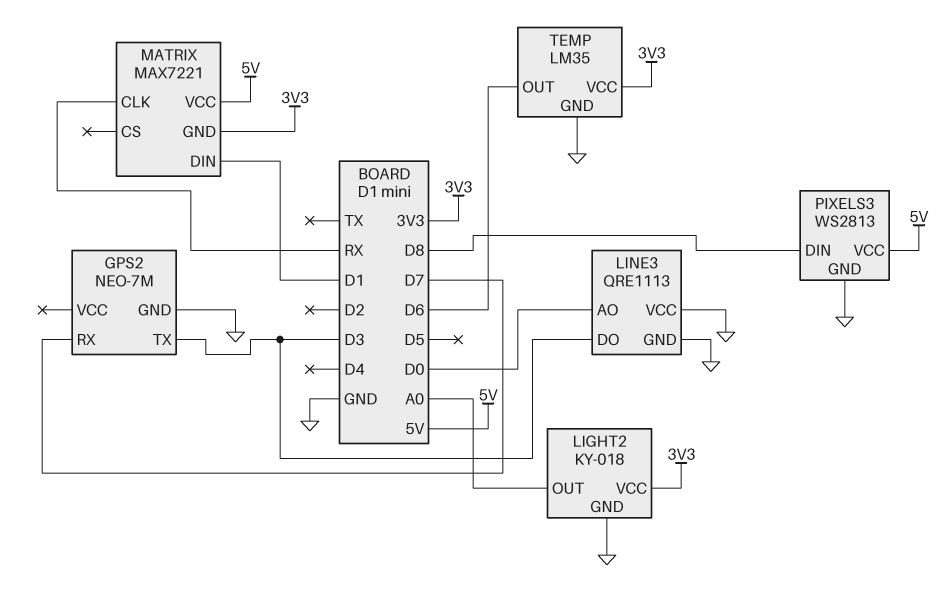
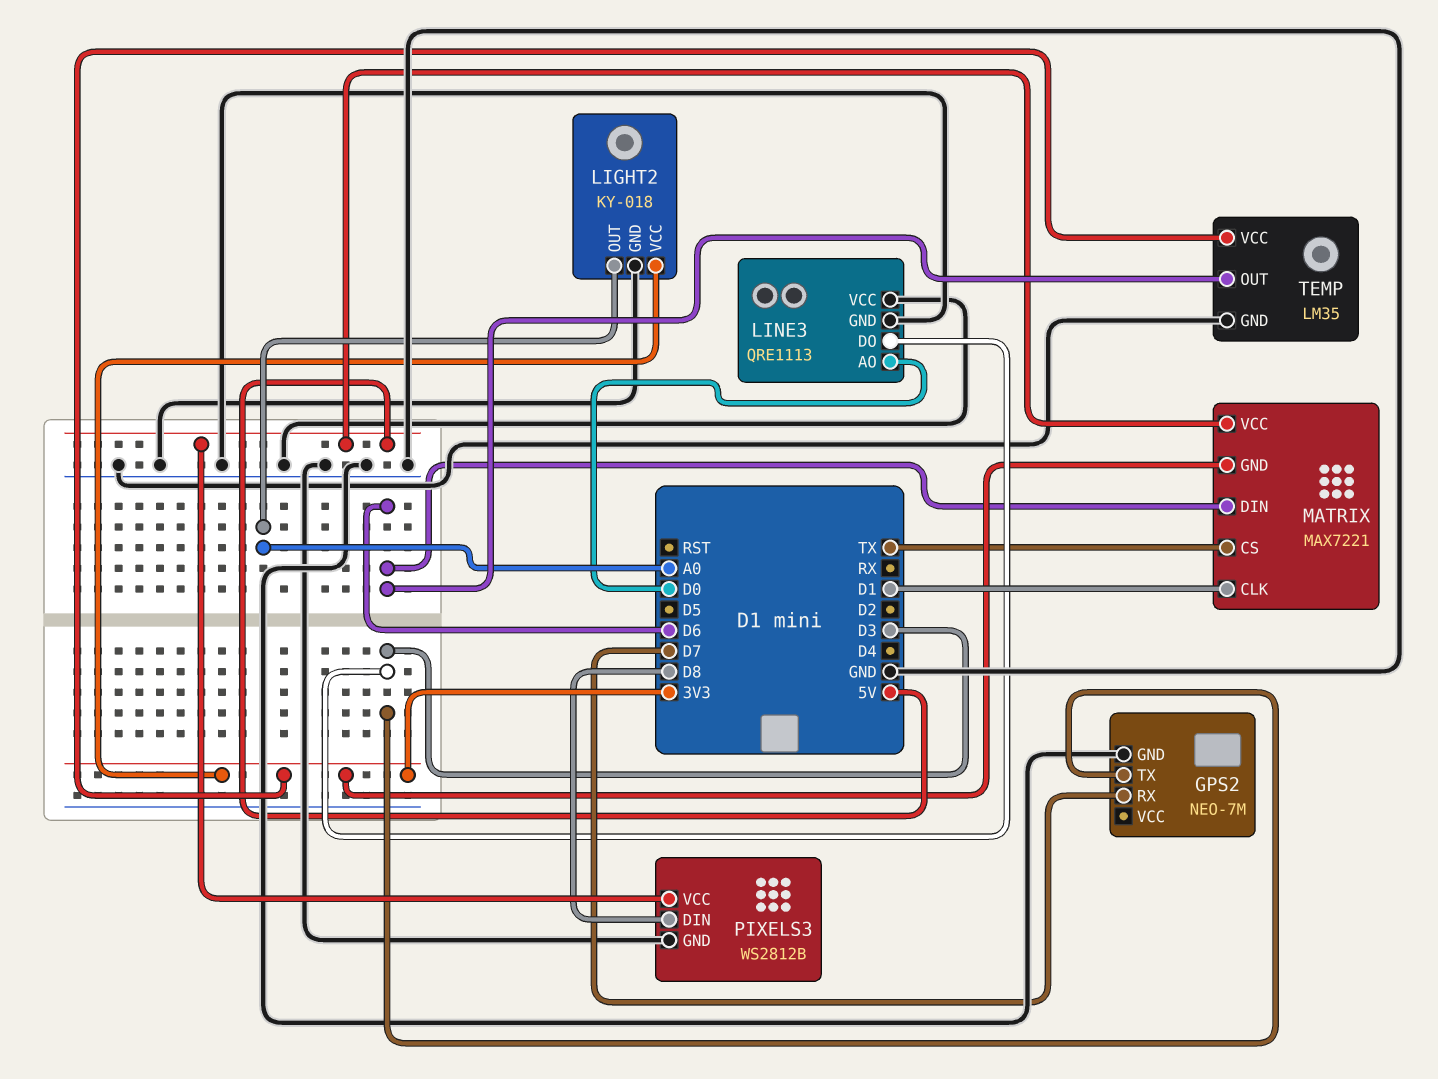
MATRIX pin CLK: RX -> D1
MATRIX pin CS: none -> TX
MATRIX pin DIN: D1 -> D6
PIXELS3: WS2813 -> WS2812B

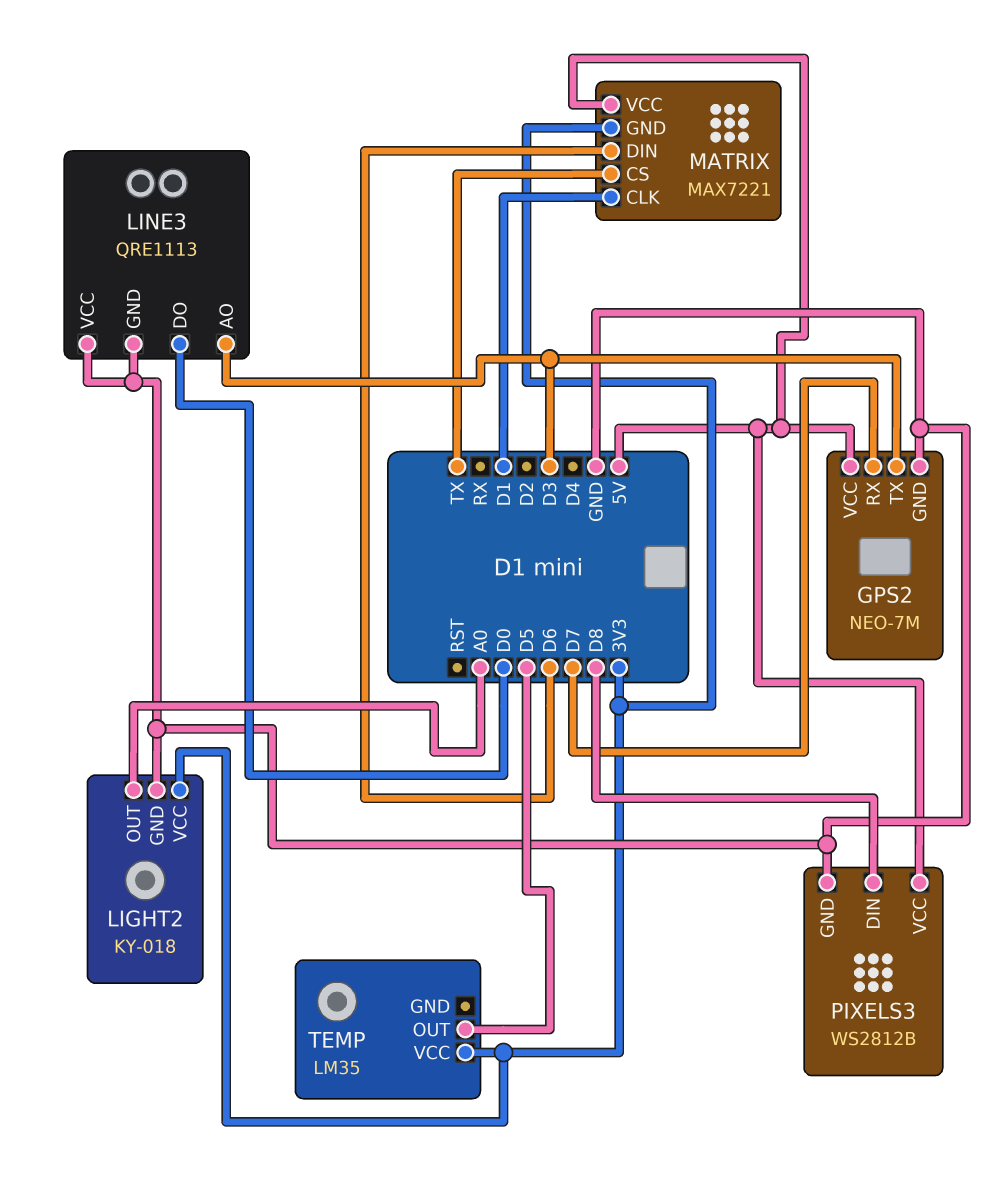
GPS2 pin VCC: none -> 5V
LINE3 pin AO: D0 -> D3
LINE3 pin DO: D3 -> D0
TEMP pin GND: GND -> none
TEMP pin OUT: D6 -> D5

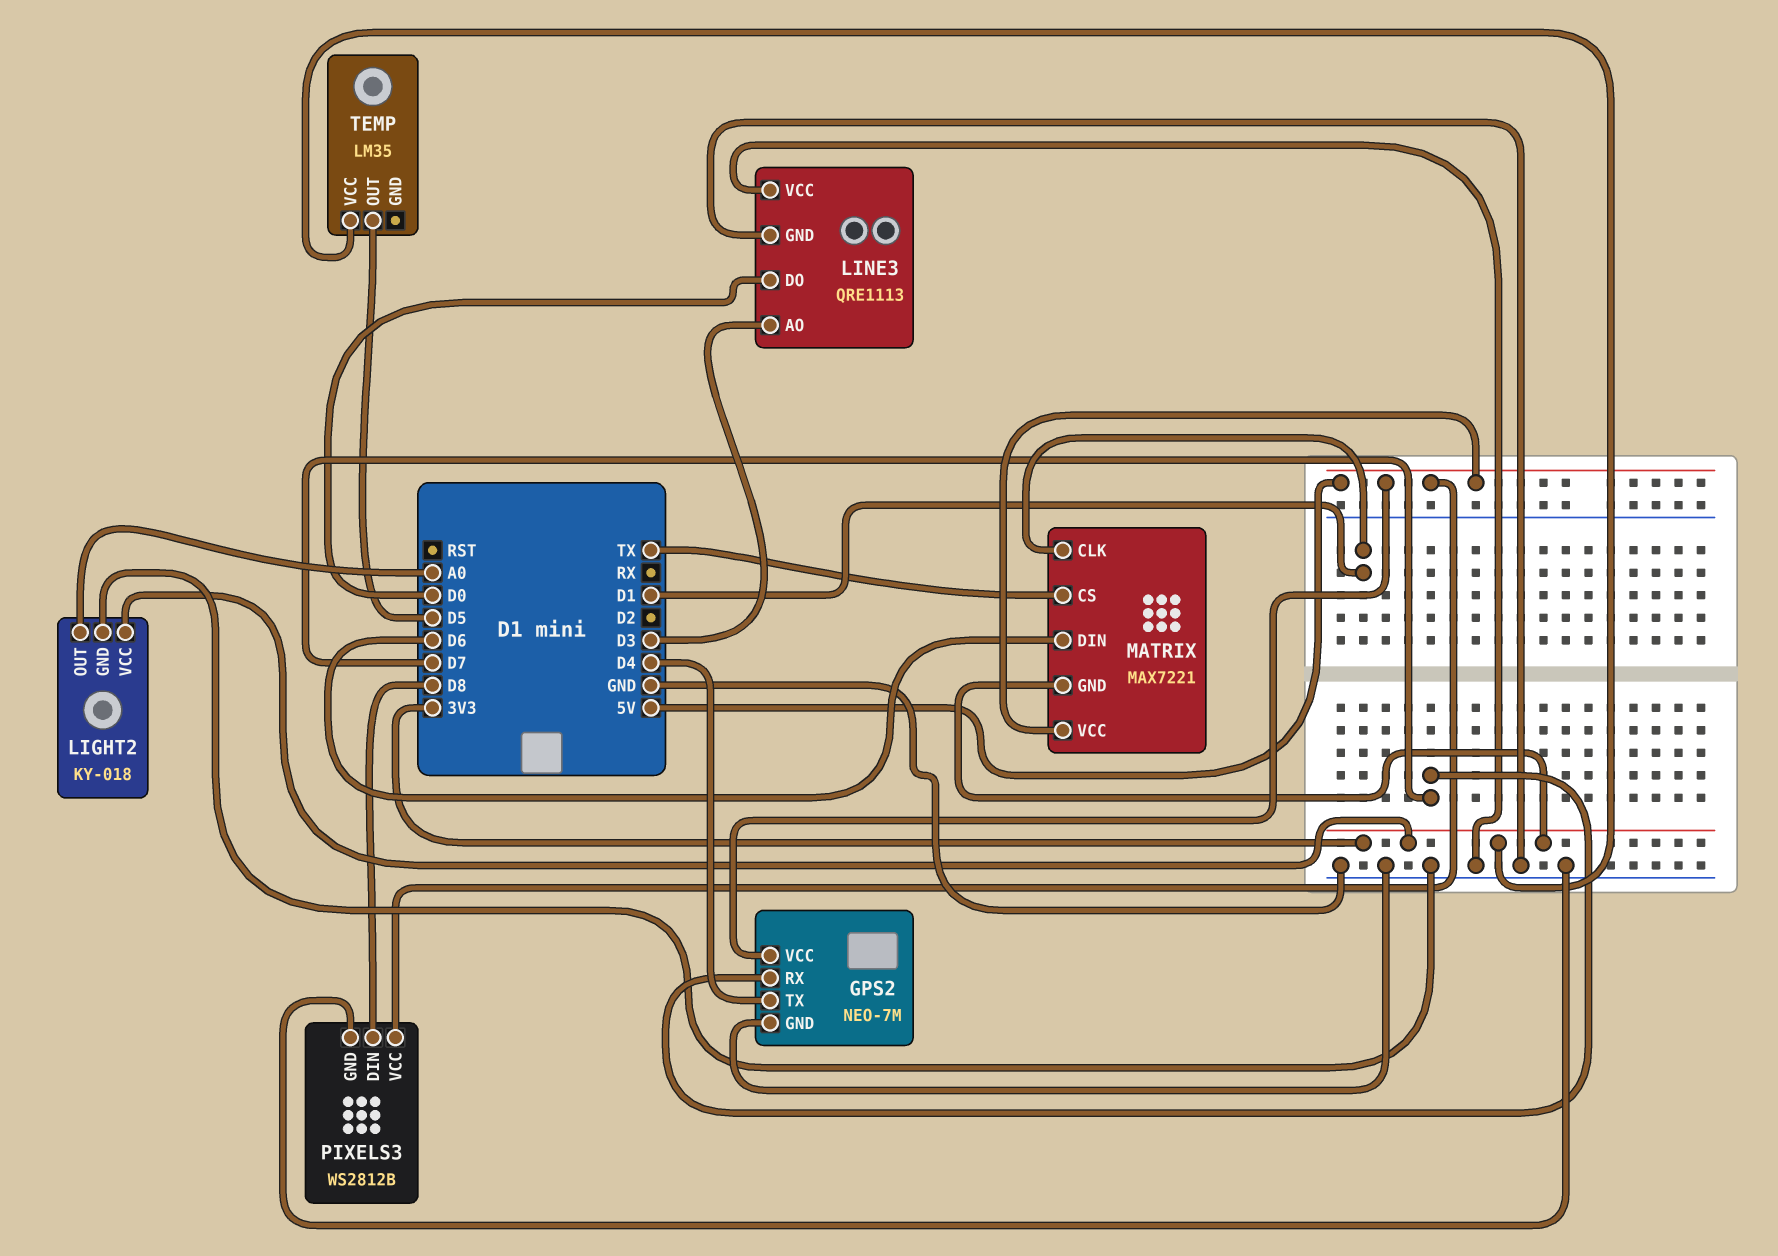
GPS2 pin TX: D3 -> D4

